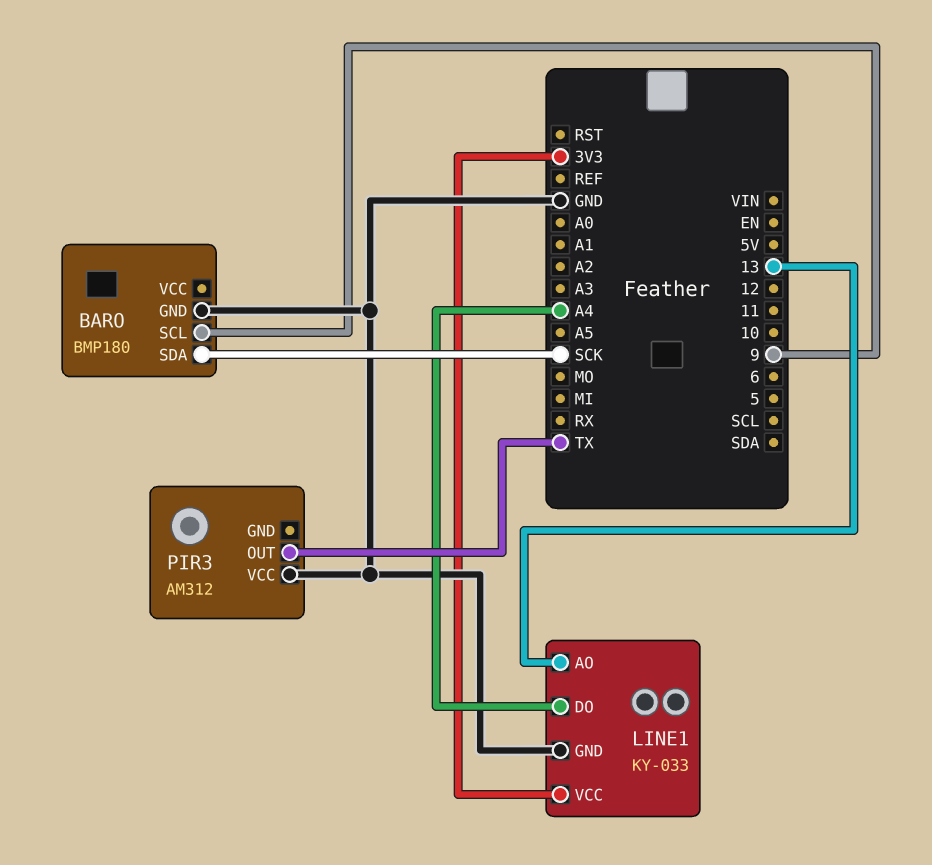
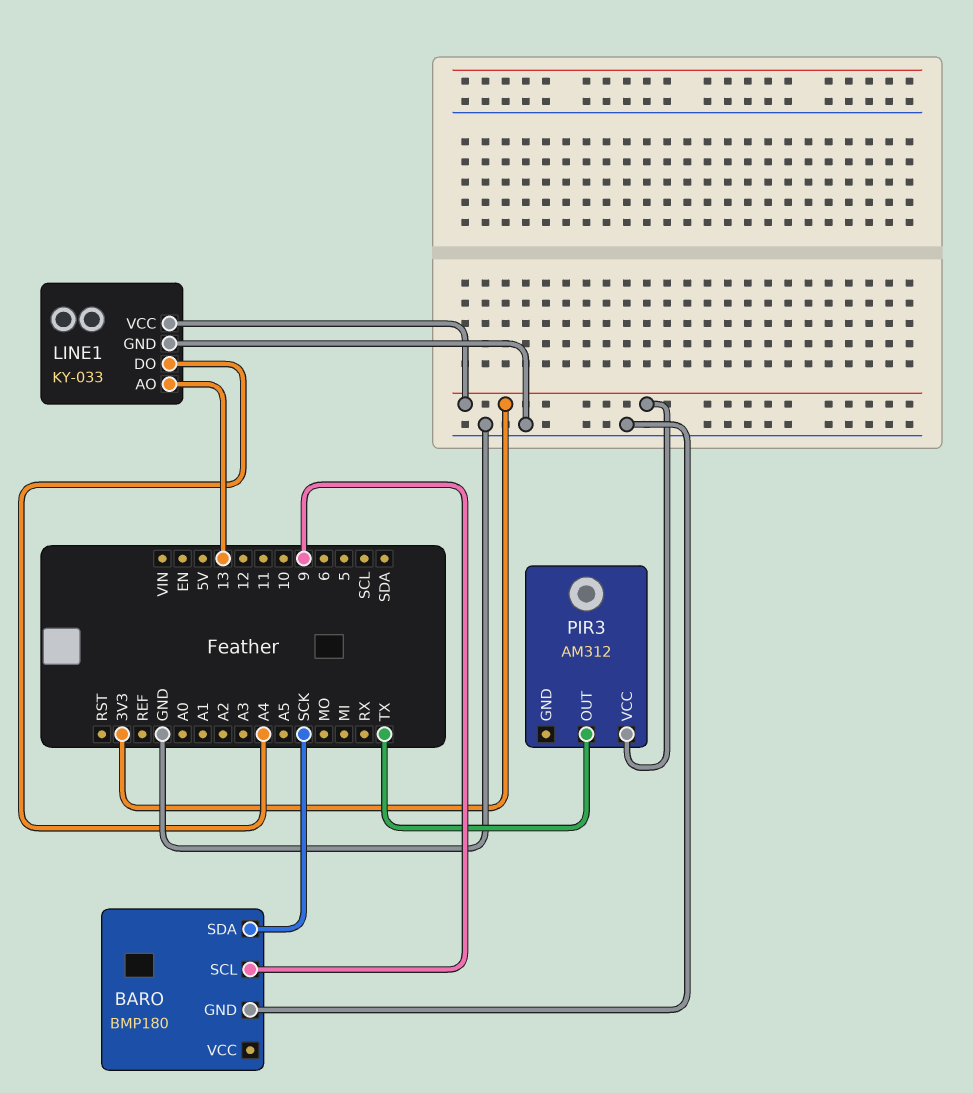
PIR3 pin VCC: GND -> 3V3

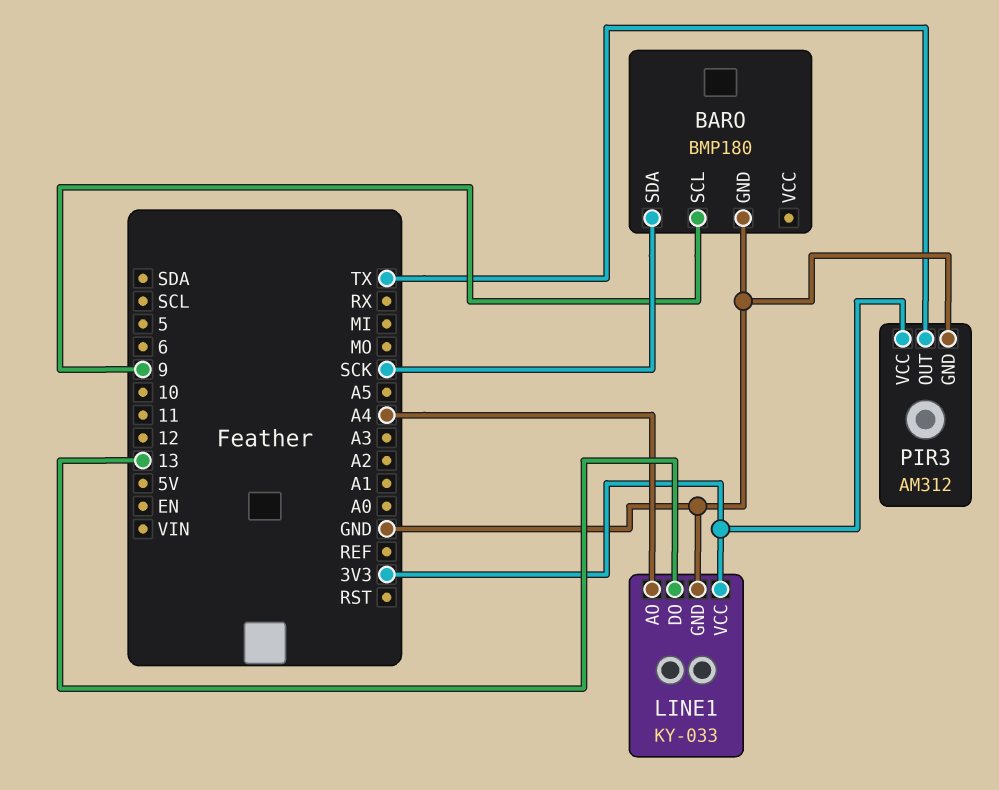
LINE1 pin AO: 13 -> A4
LINE1 pin DO: A4 -> 13
PIR3 pin GND: none -> GND

